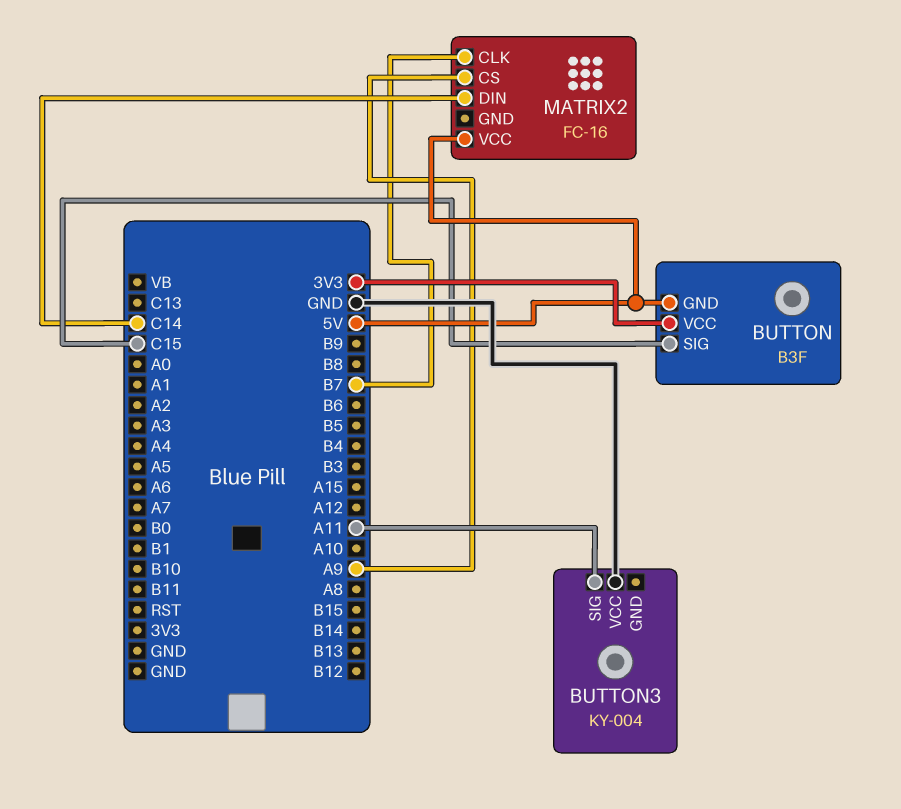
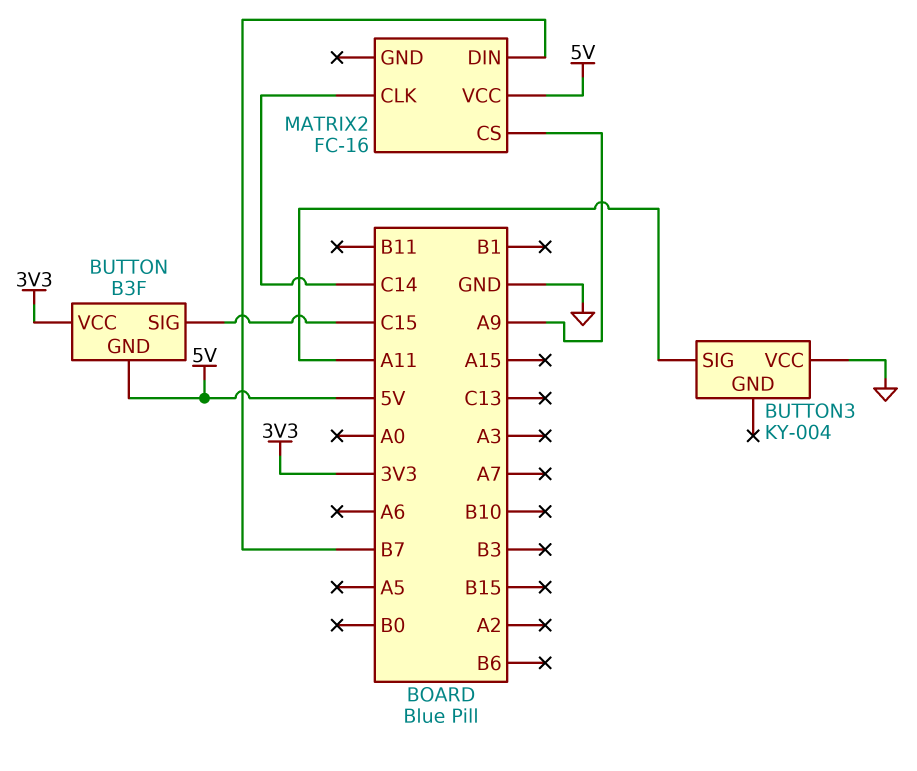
MATRIX2 pin CLK: B7 -> C14
MATRIX2 pin DIN: C14 -> B7

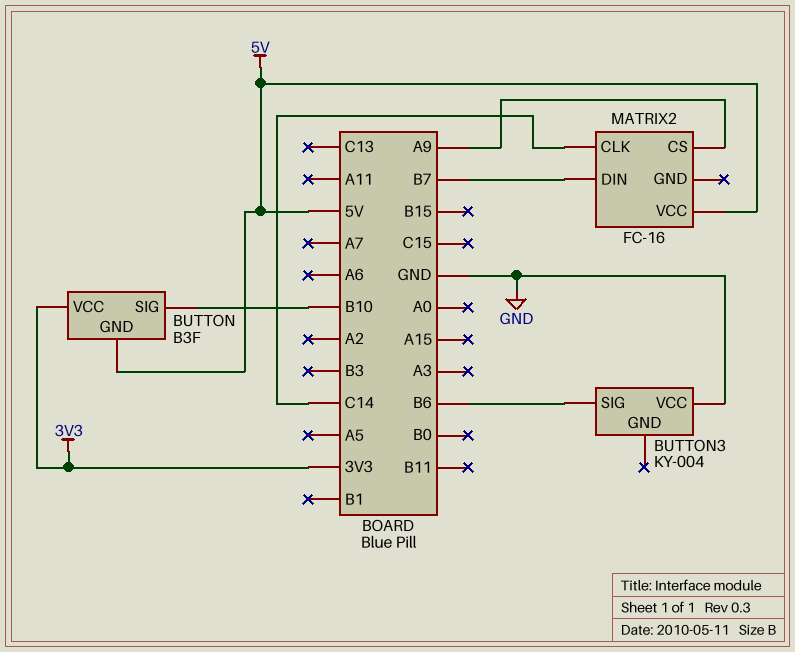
BUTTON pin SIG: C15 -> B10
BUTTON3 pin SIG: A11 -> B6

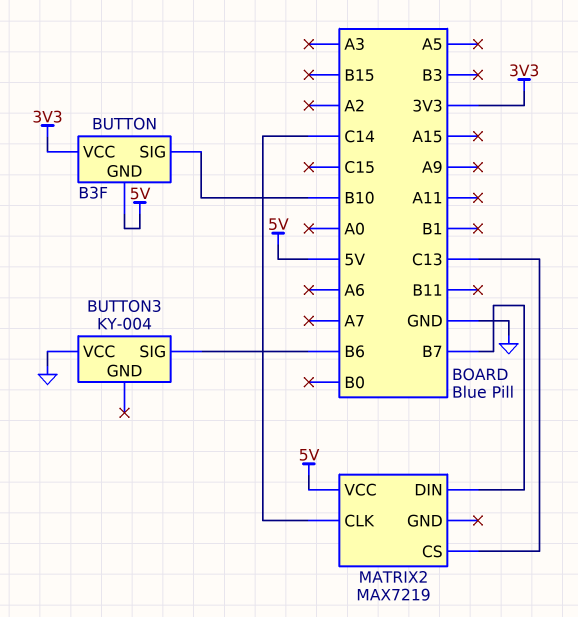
MATRIX2: FC-16 -> MAX7219
MATRIX2 pin CS: A9 -> C13

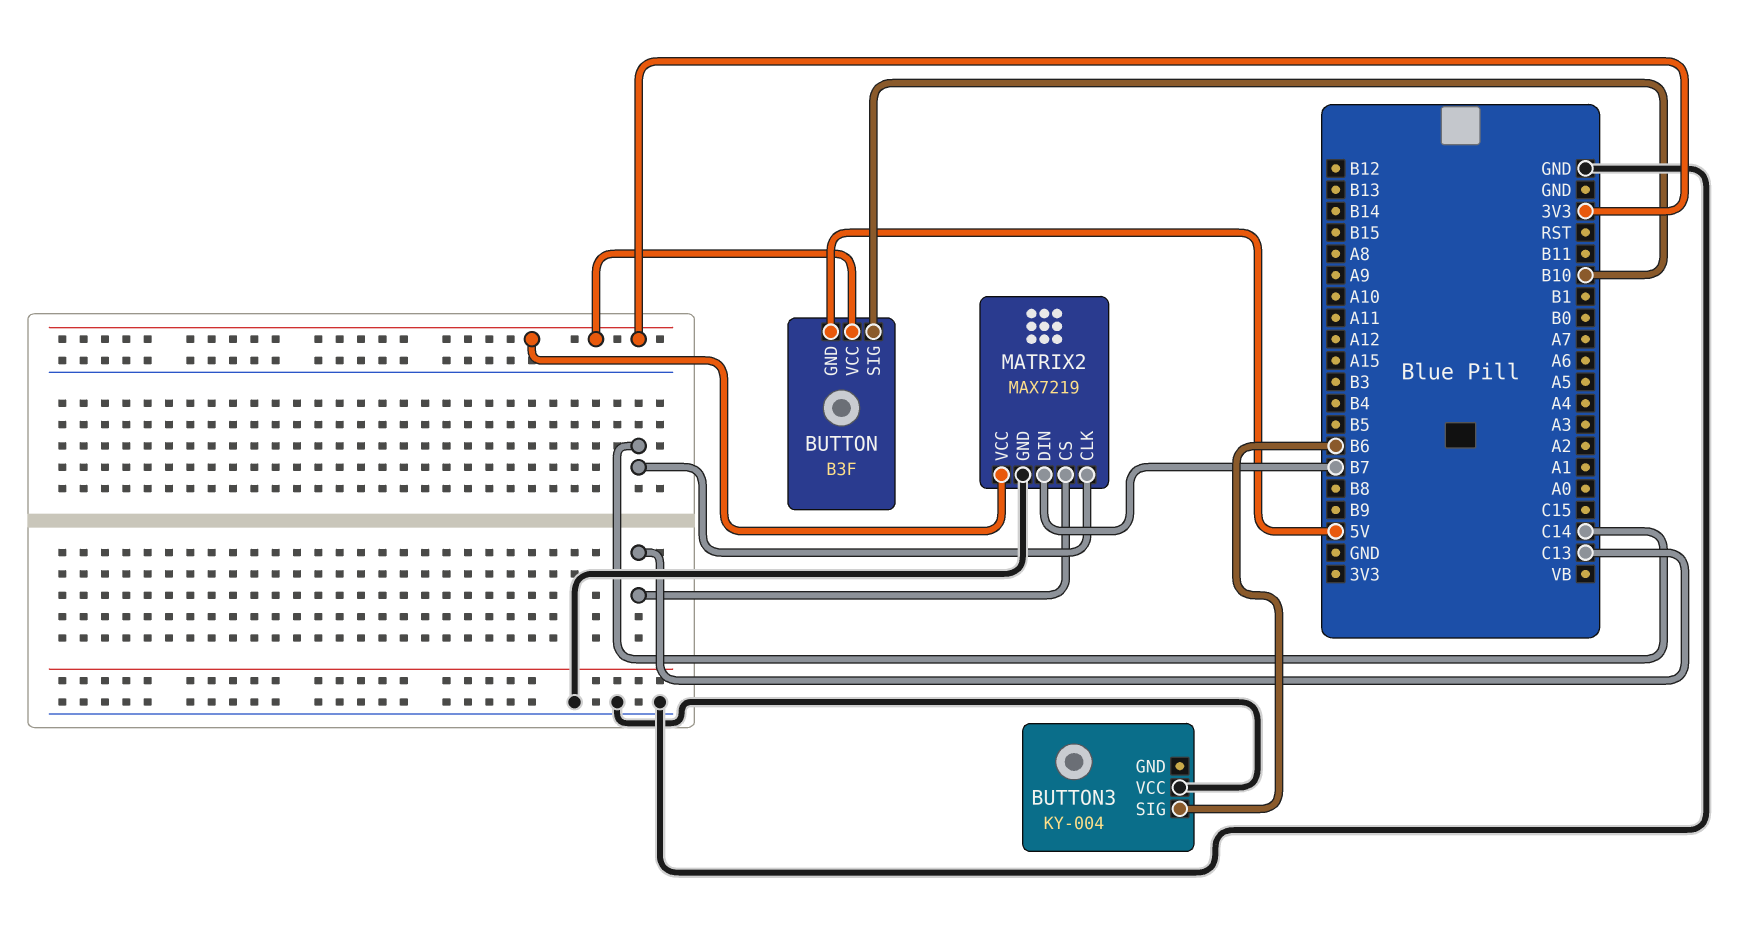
MATRIX2 pin GND: none -> GND
MATRIX2 pin VCC: 5V -> 3V3

